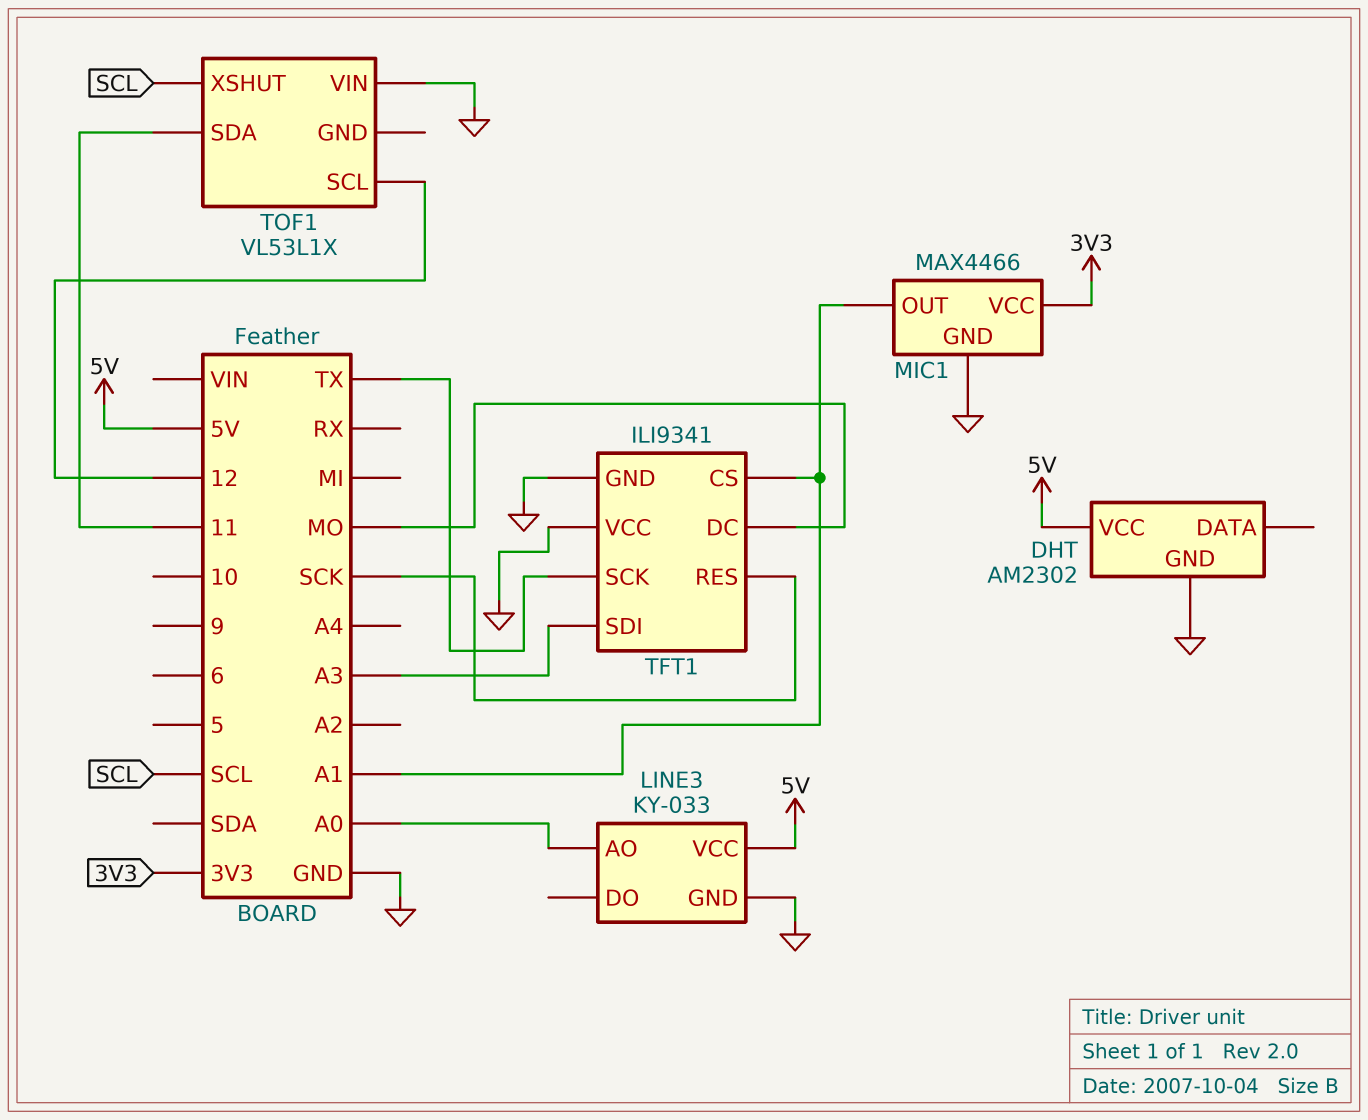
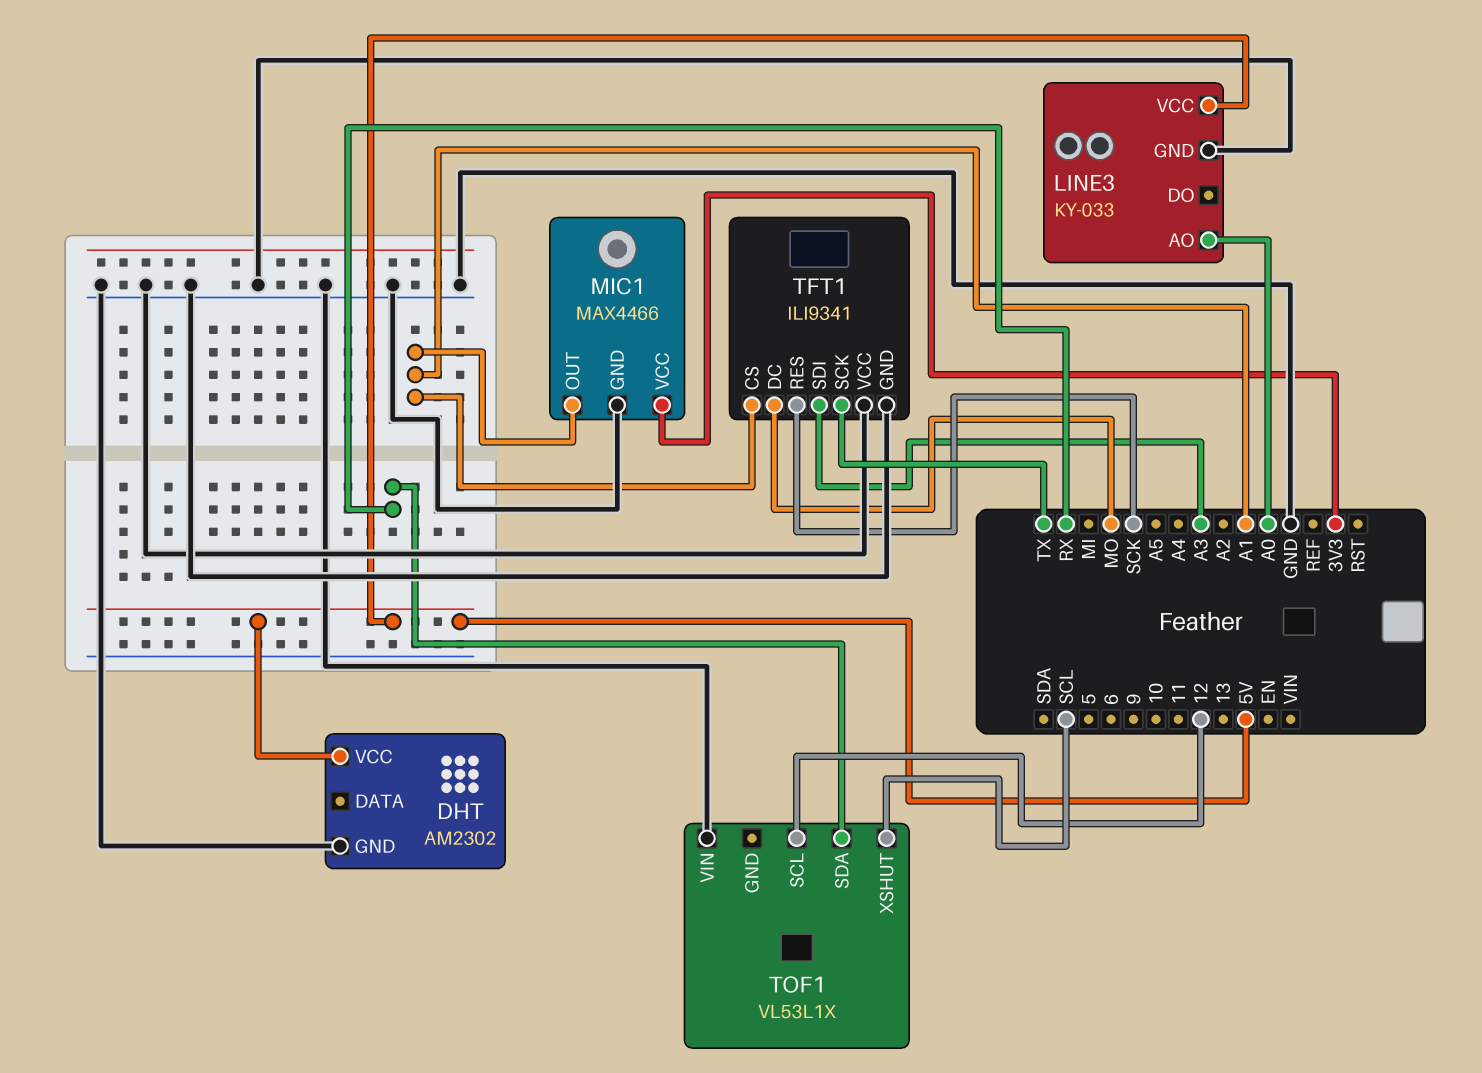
TOF1 pin SDA: 11 -> RX

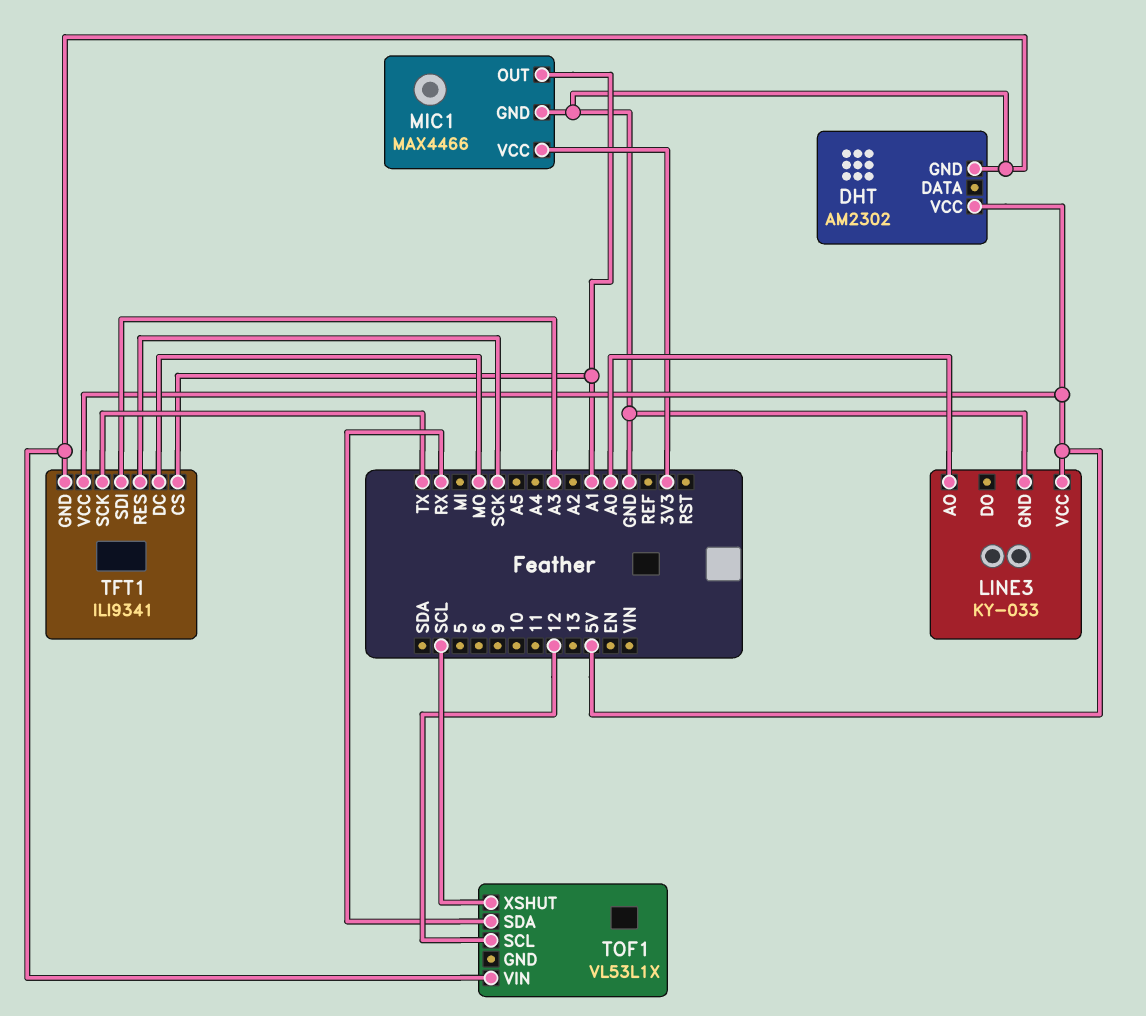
TFT1 pin VCC: GND -> 5V

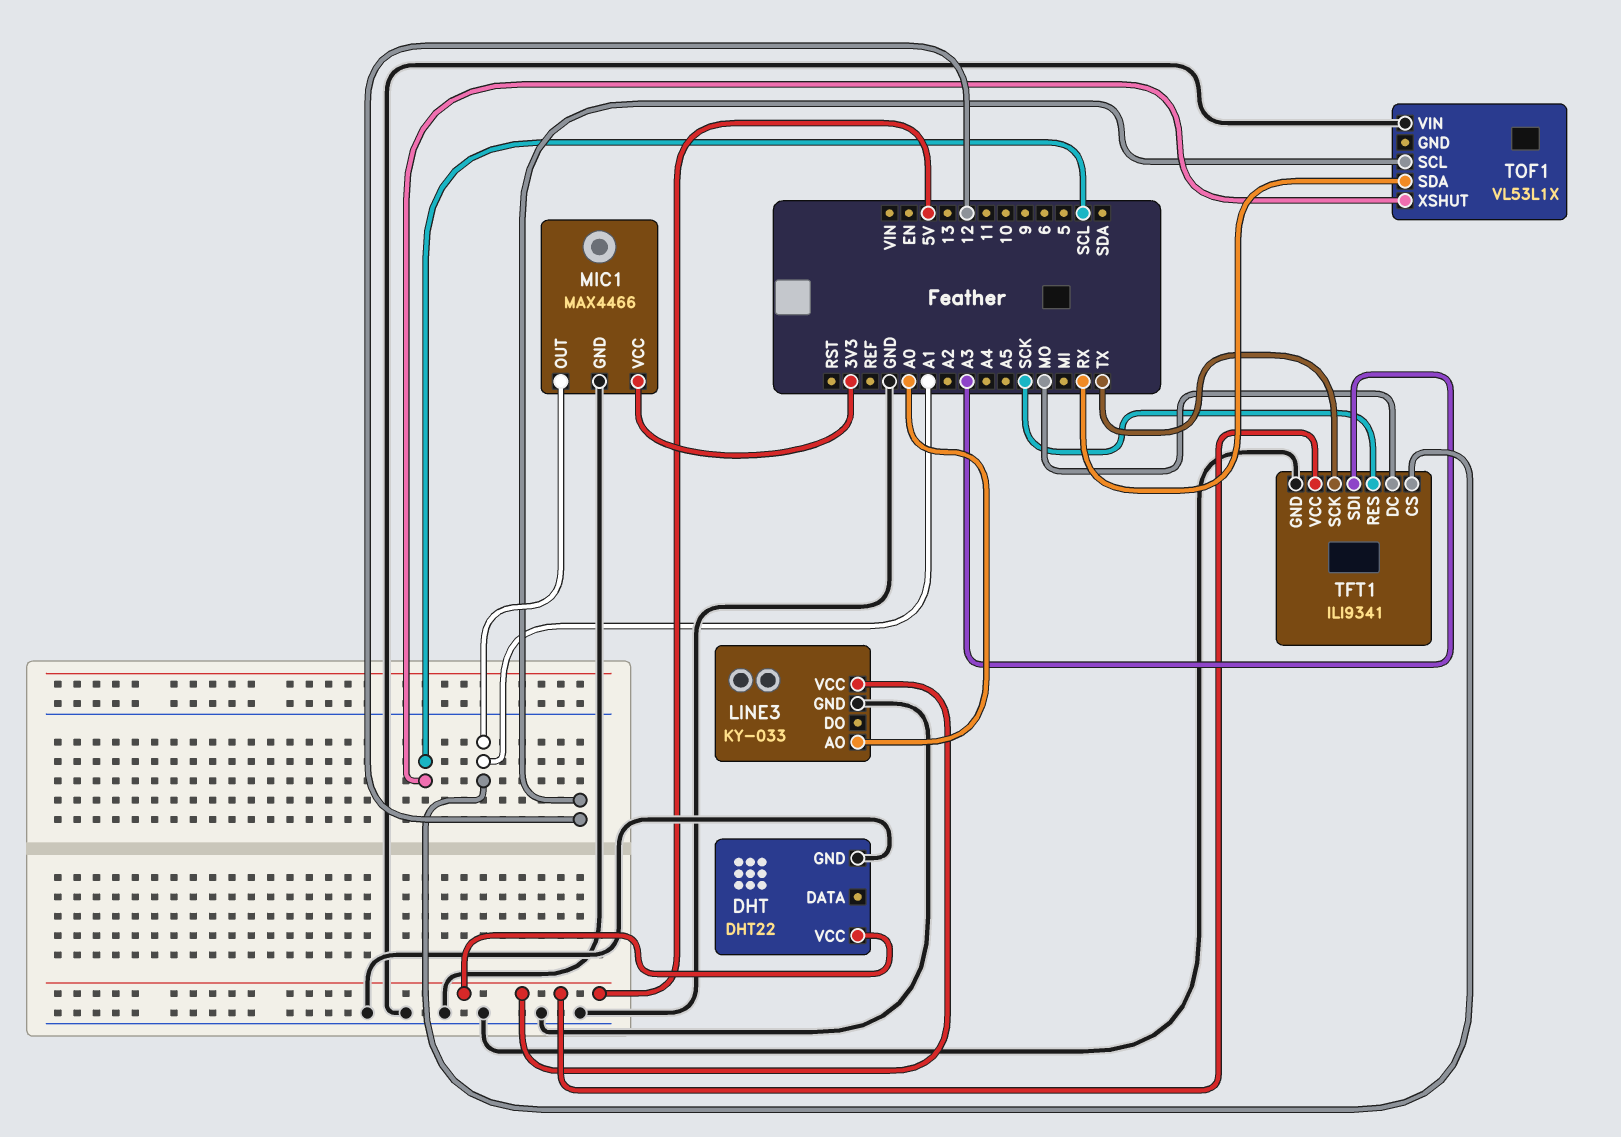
DHT: AM2302 -> DHT22

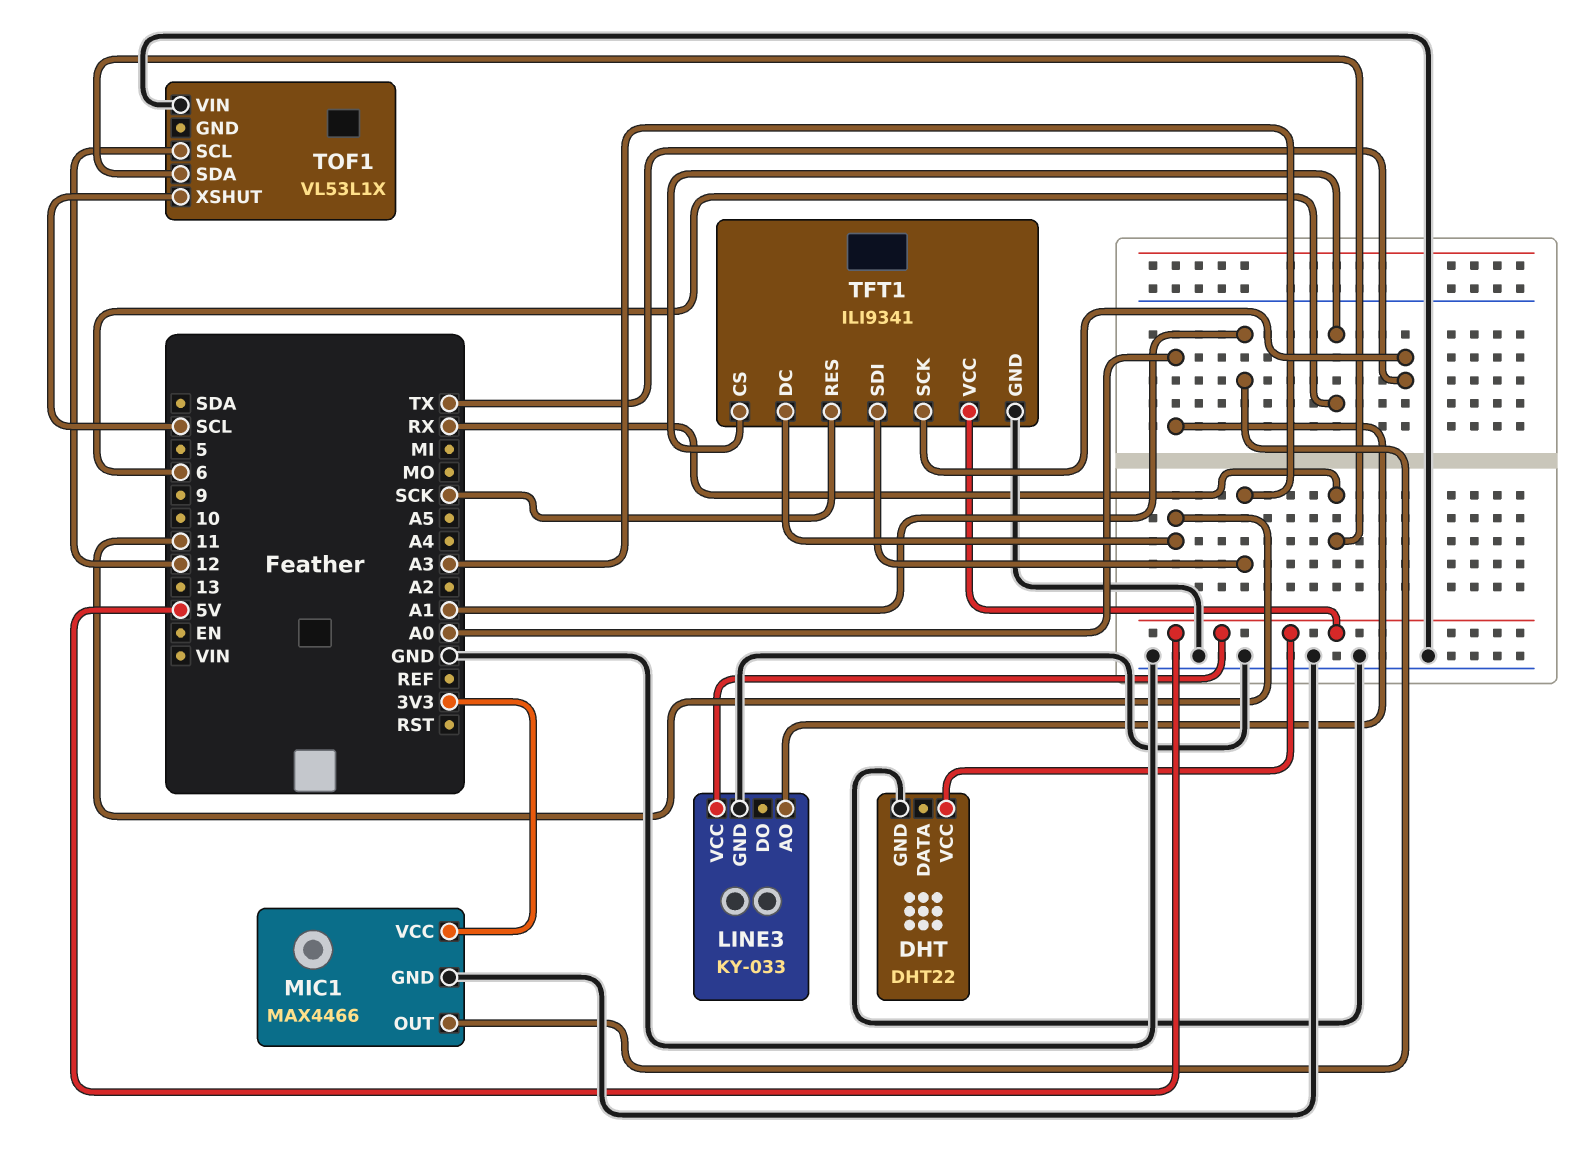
TFT1 pin CS: A1 -> 6
TFT1 pin DC: MO -> 11

